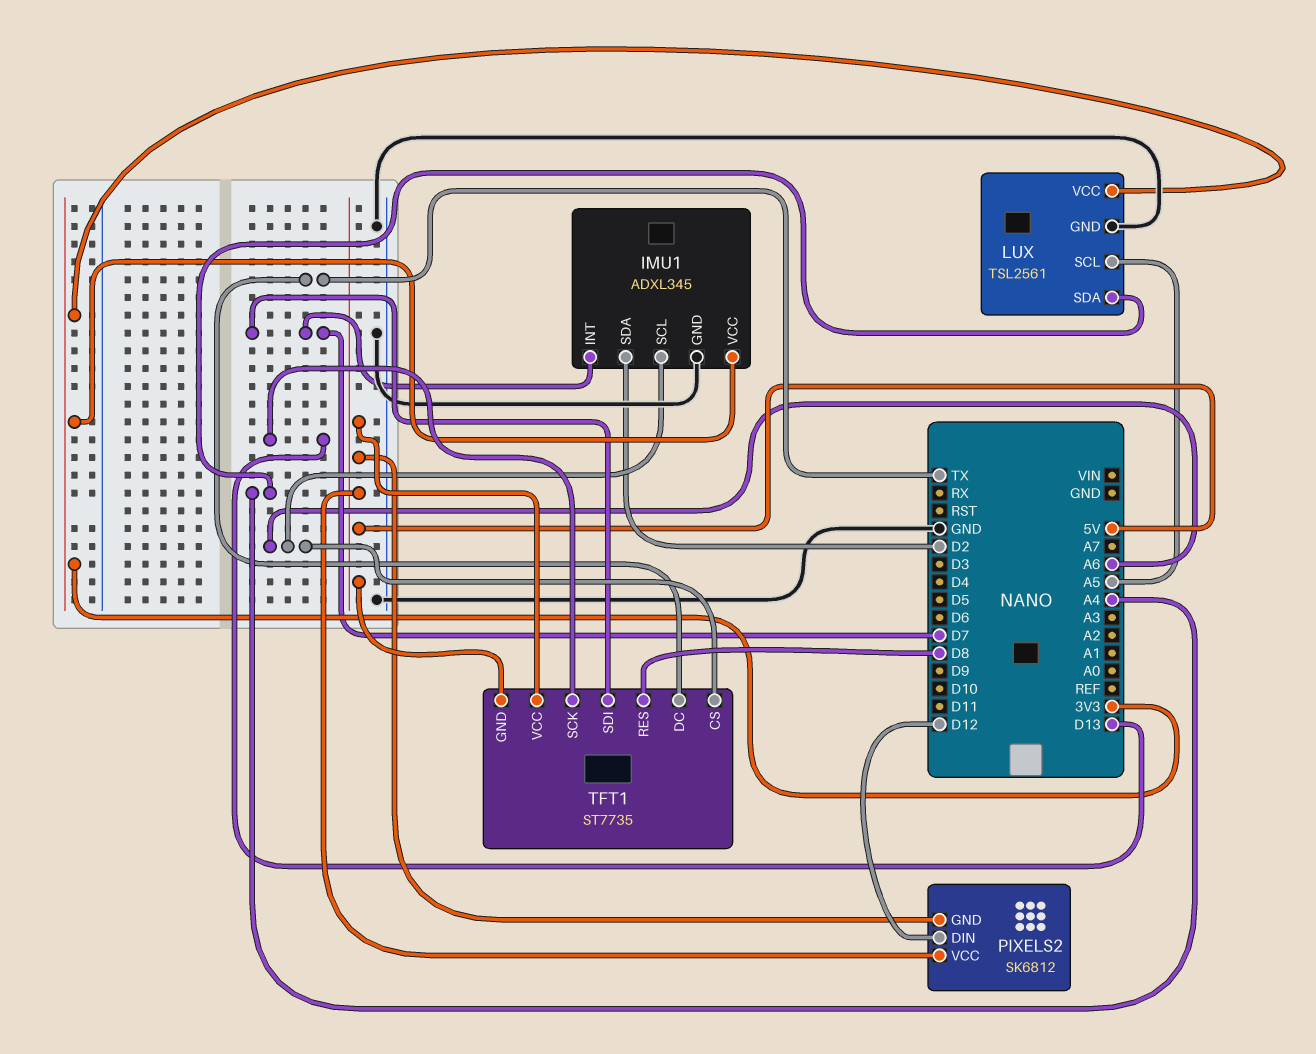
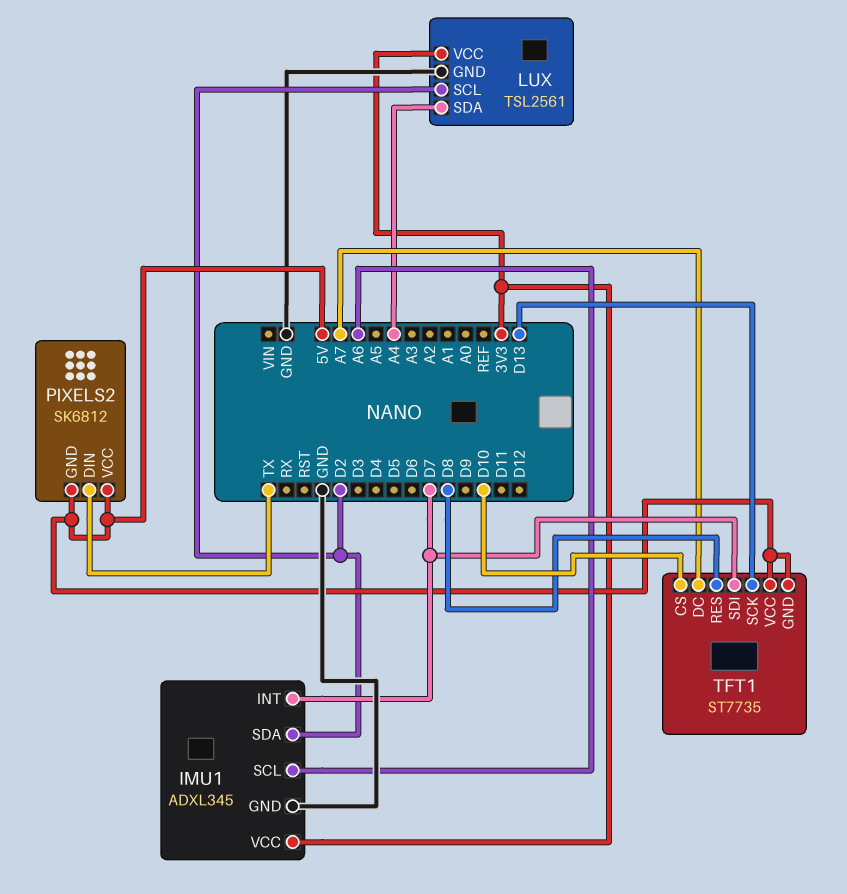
LUX pin SCL: A5 -> D2
PIXELS2 pin DIN: D12 -> TX
TFT1 pin CS: A6 -> D10
TFT1 pin DC: TX -> A7

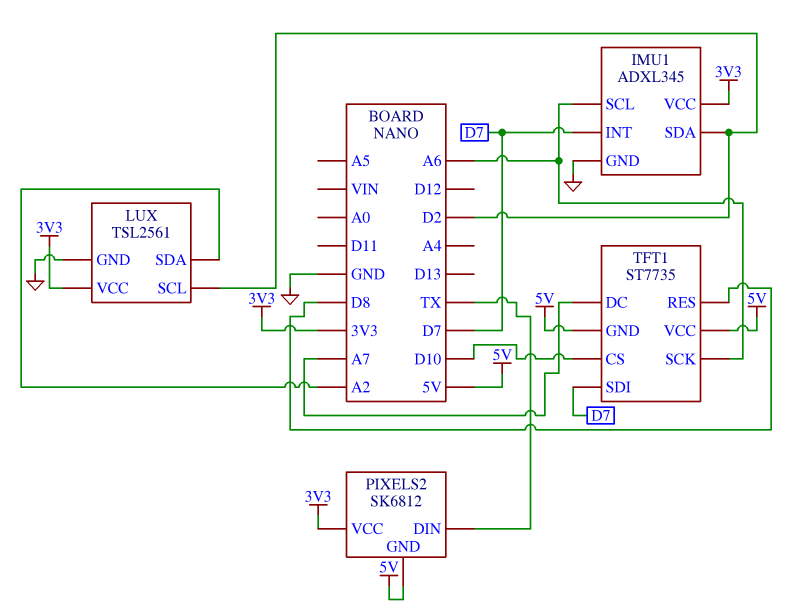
LUX pin SDA: A4 -> A2
PIXELS2 pin VCC: 5V -> 3V3
TFT1 pin SCK: D13 -> A6

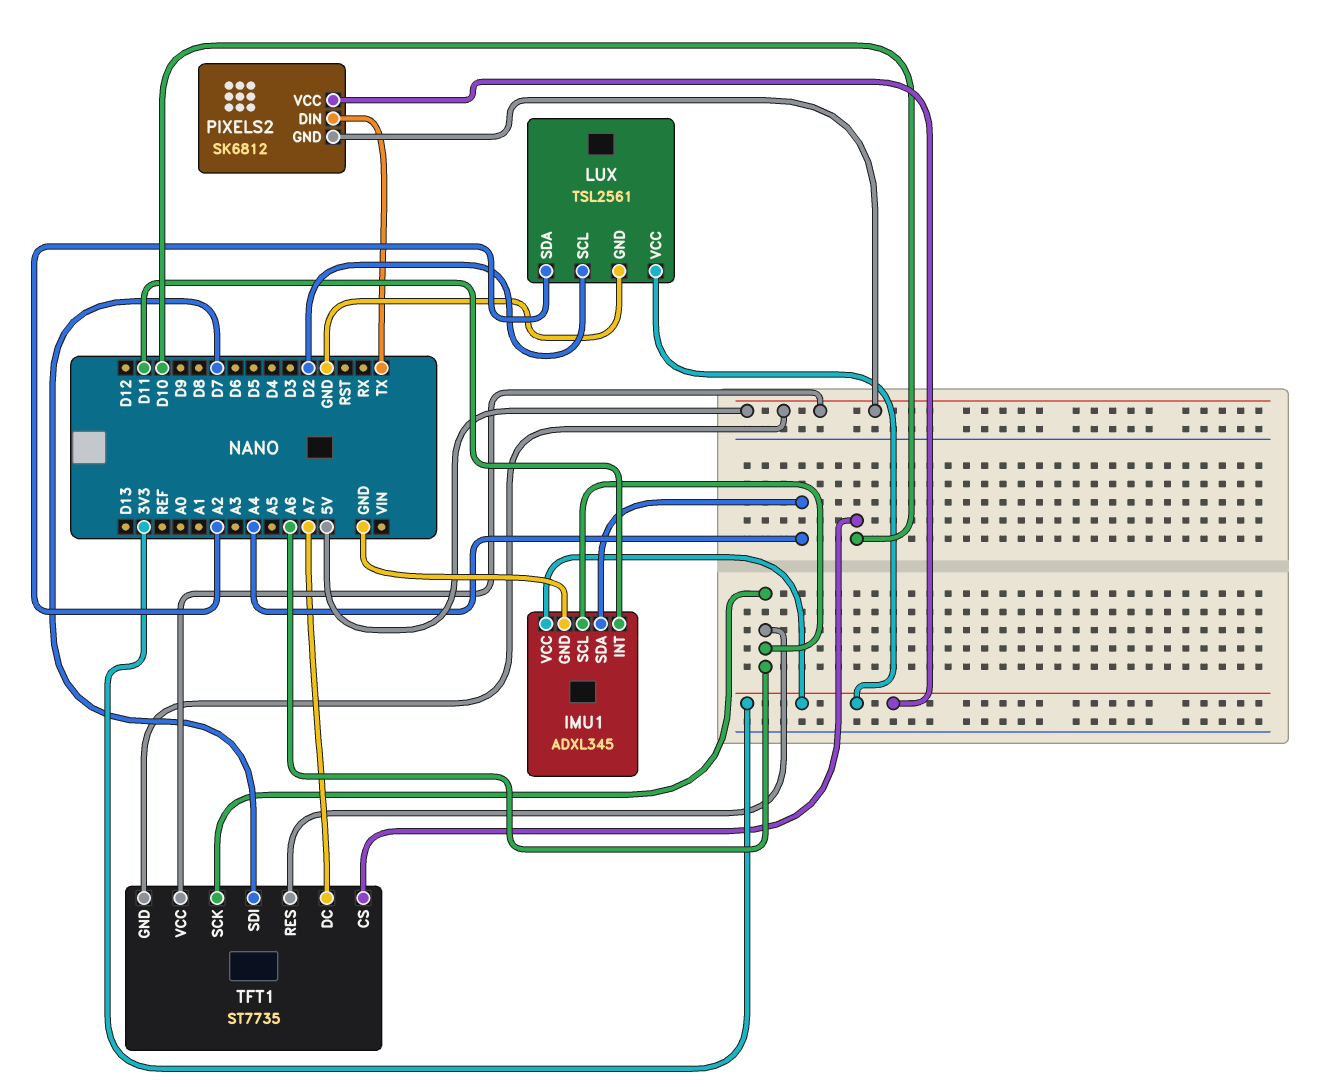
IMU1 pin INT: D7 -> D11
IMU1 pin SDA: D2 -> A4
TFT1 pin RES: D8 -> A6

